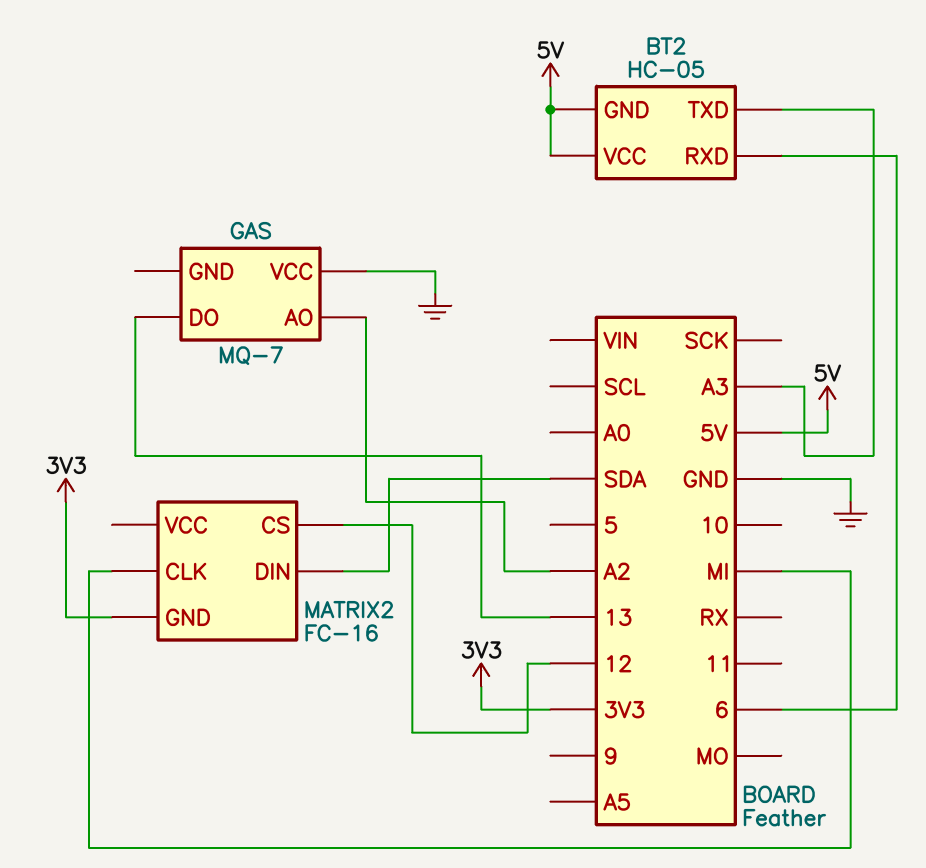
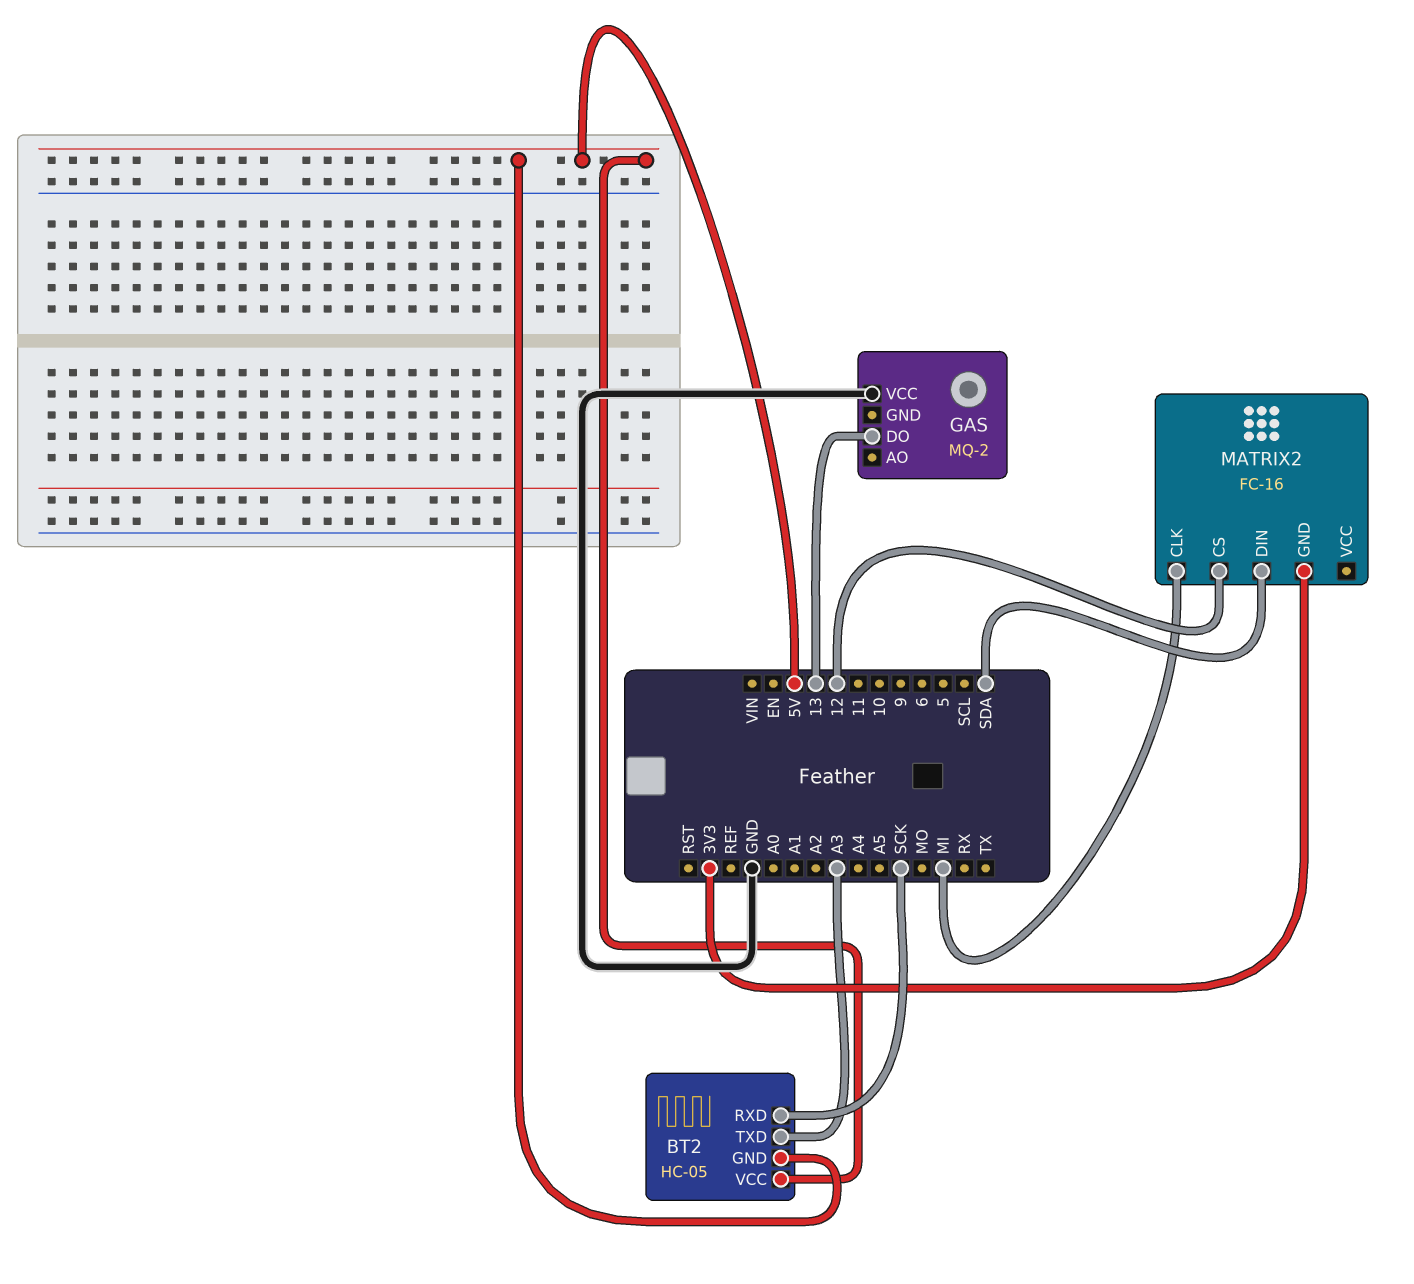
BT2 pin RXD: 6 -> SCK
GAS: MQ-7 -> MQ-2
GAS pin AO: A2 -> none

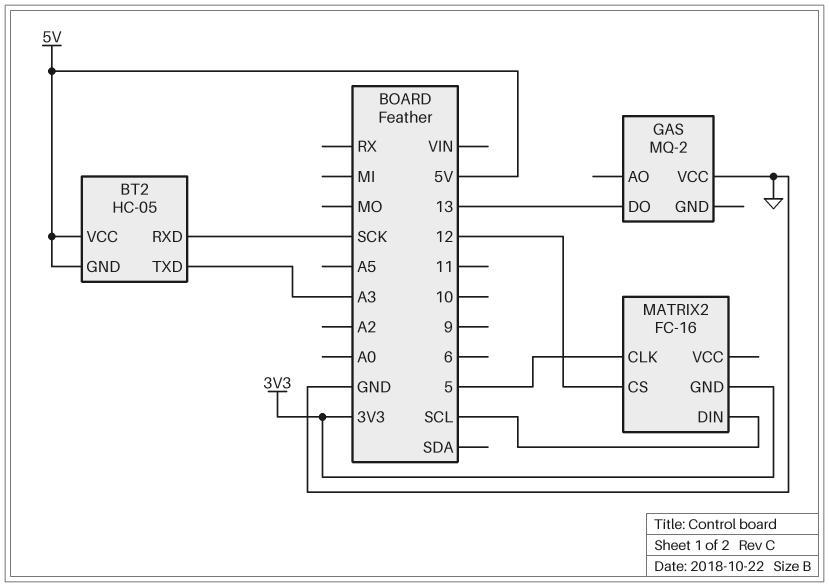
MATRIX2 pin CLK: MI -> 5
MATRIX2 pin DIN: SDA -> SCL

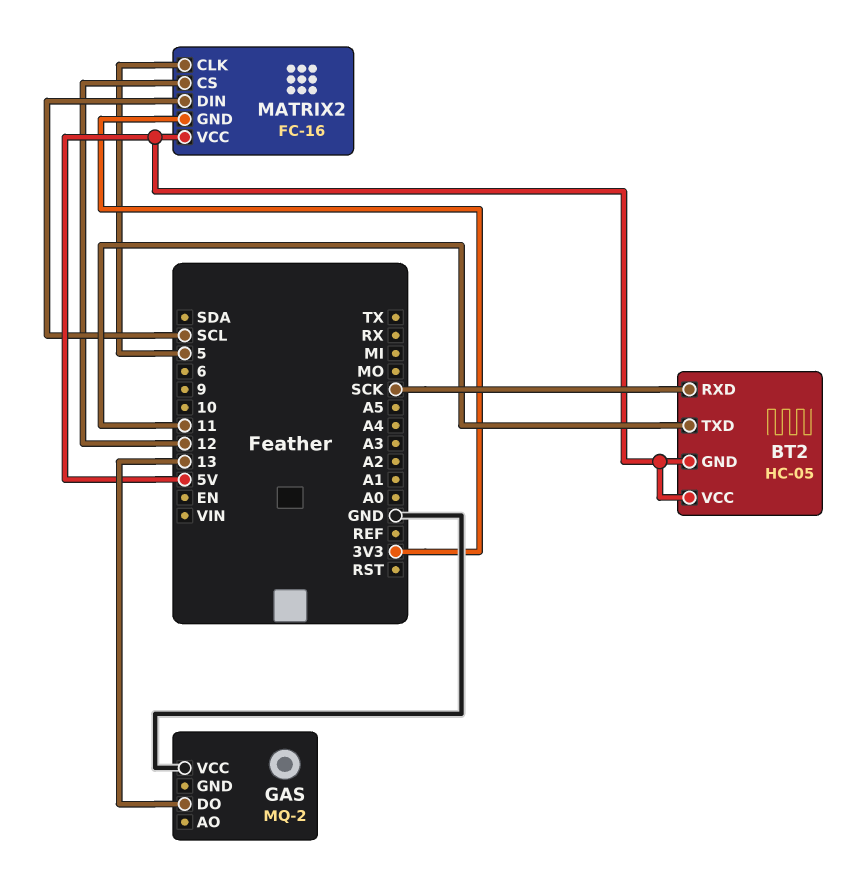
BT2 pin TXD: A3 -> 11
MATRIX2 pin VCC: none -> 5V

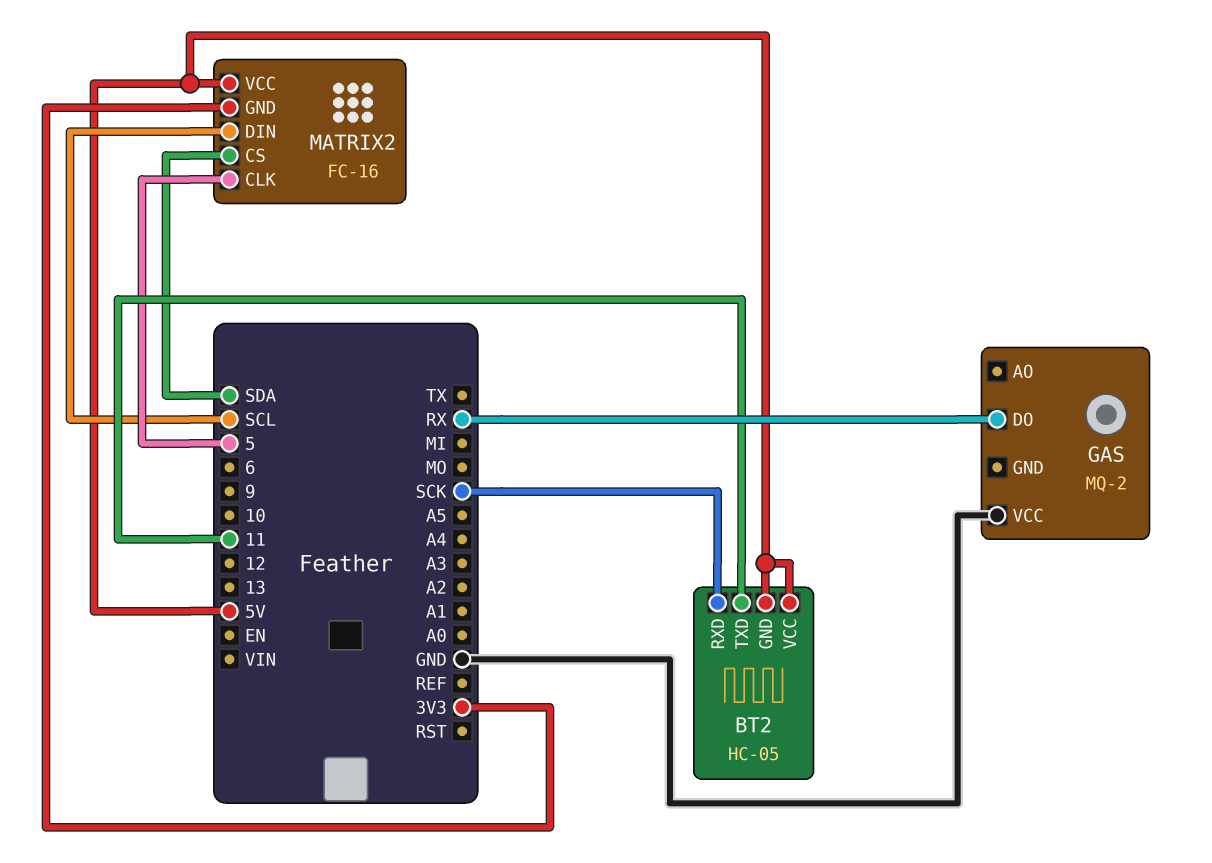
GAS pin DO: 13 -> RX
MATRIX2 pin CS: 12 -> SDA

